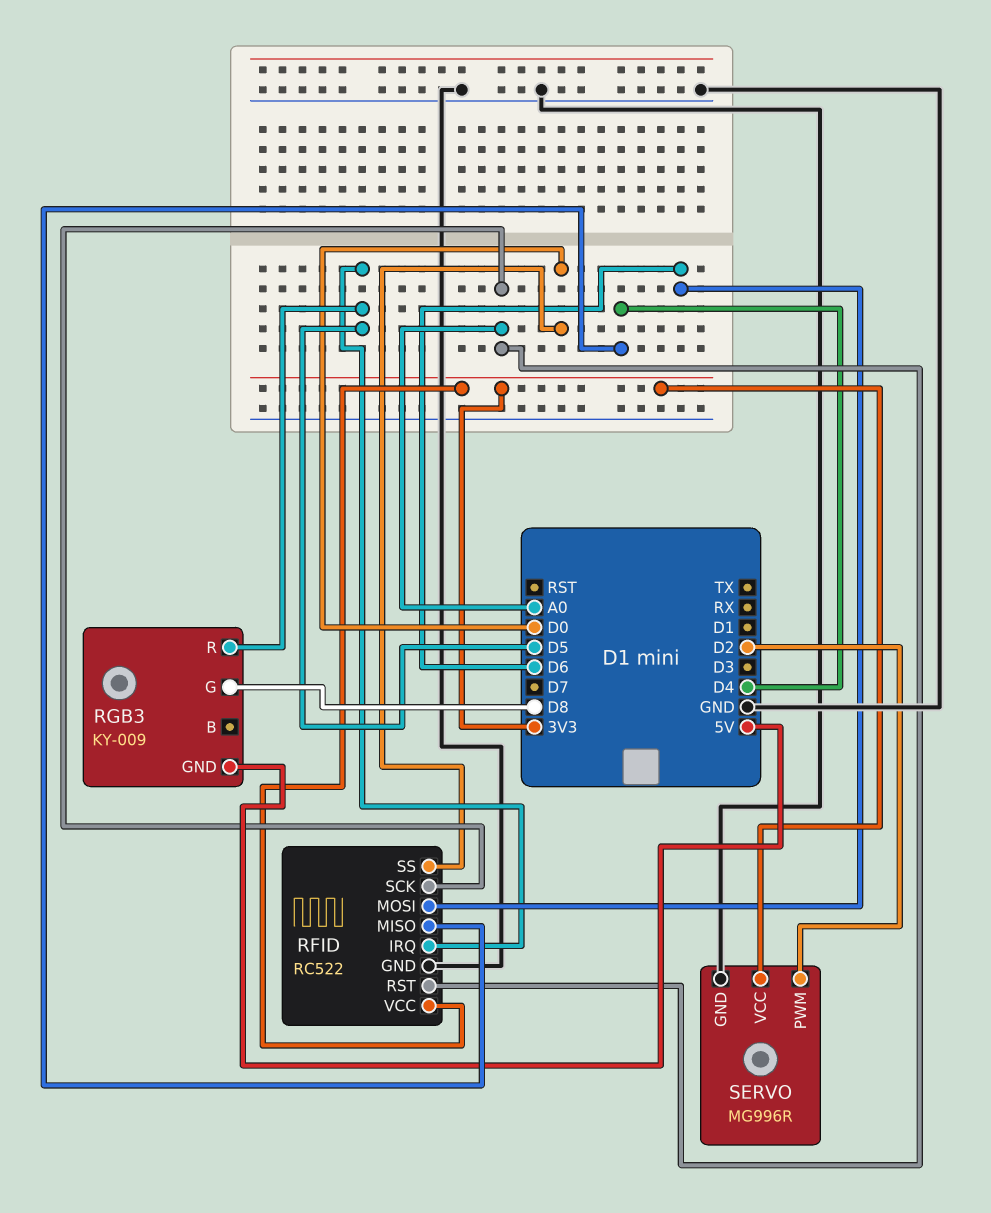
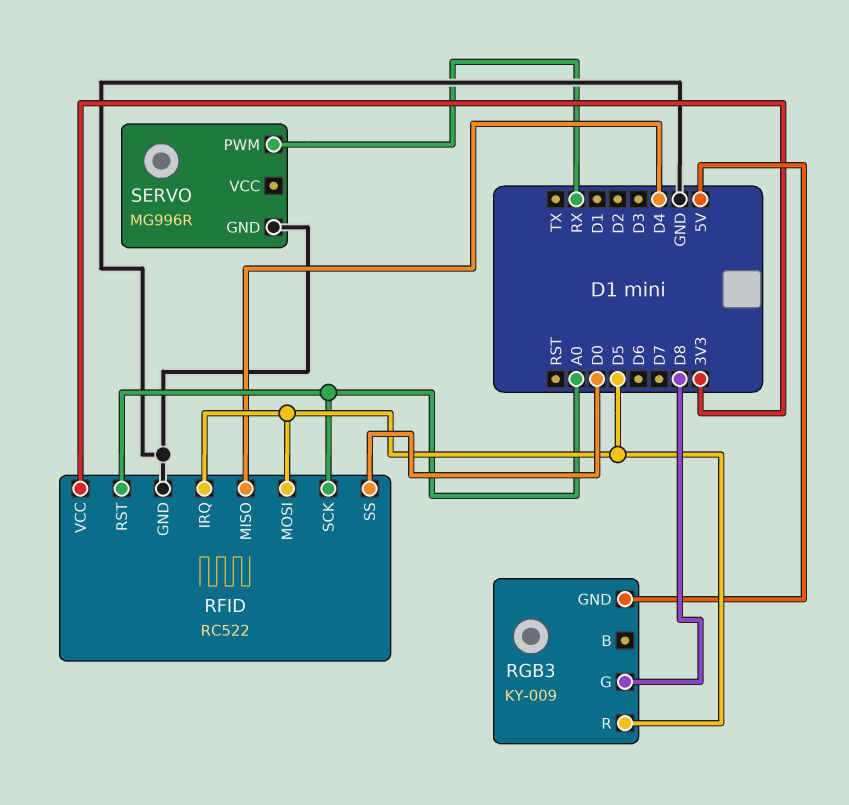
RFID pin MOSI: D6 -> D5
SERVO pin PWM: D2 -> RX
SERVO pin VCC: 3V3 -> none

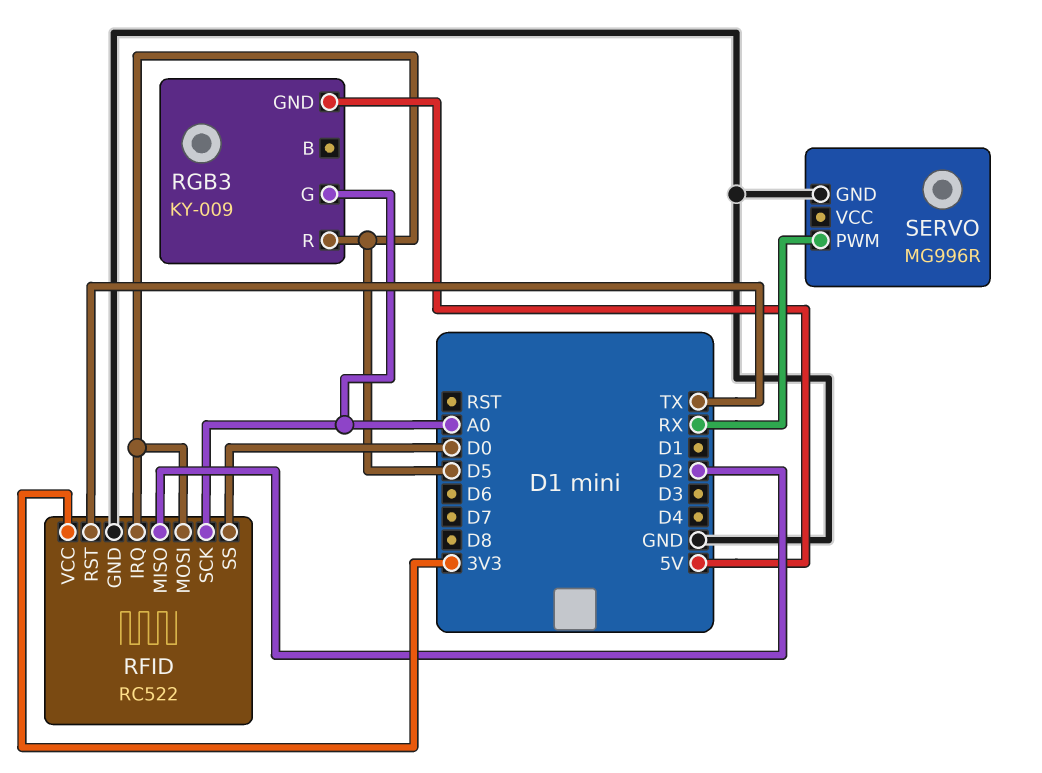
RFID pin MISO: D4 -> D2
RFID pin RST: A0 -> TX
RGB3 pin G: D8 -> A0

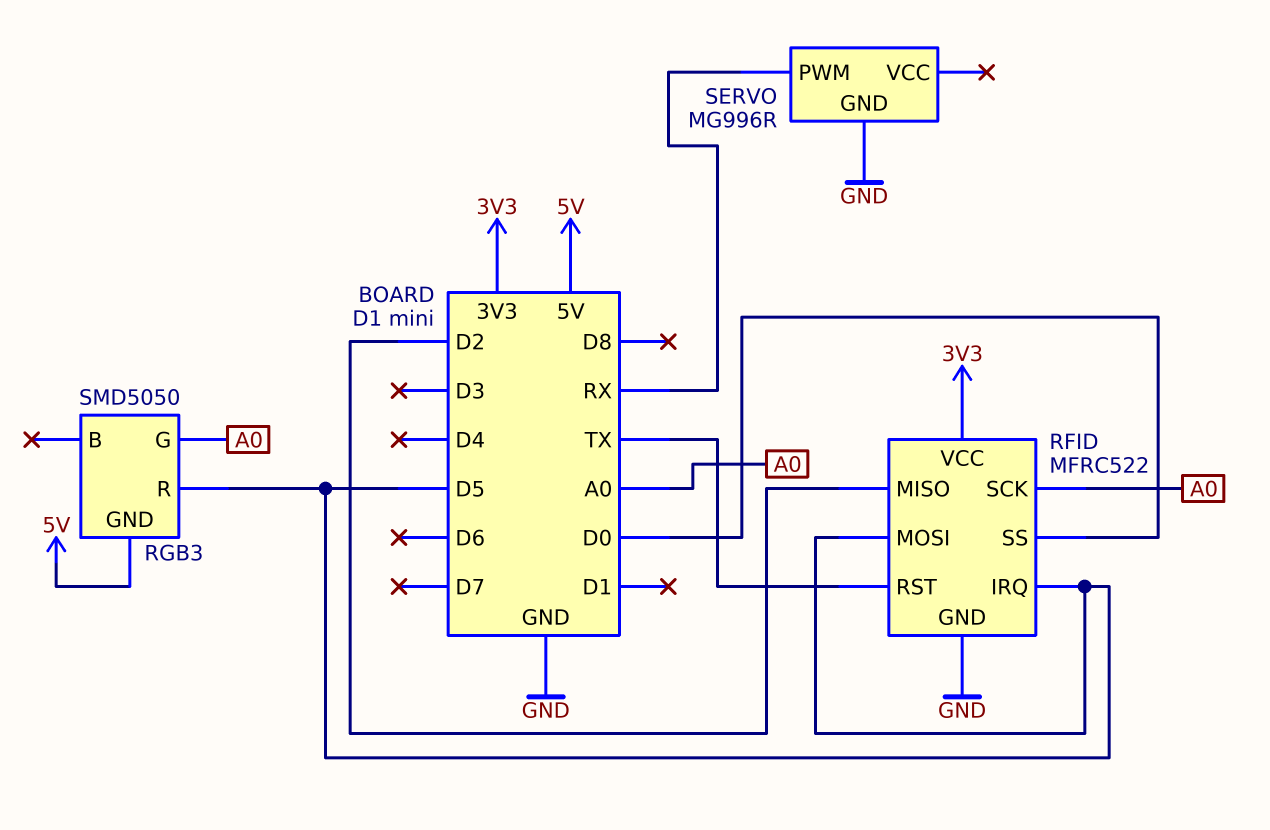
RFID: RC522 -> MFRC522
RGB3: KY-009 -> SMD5050

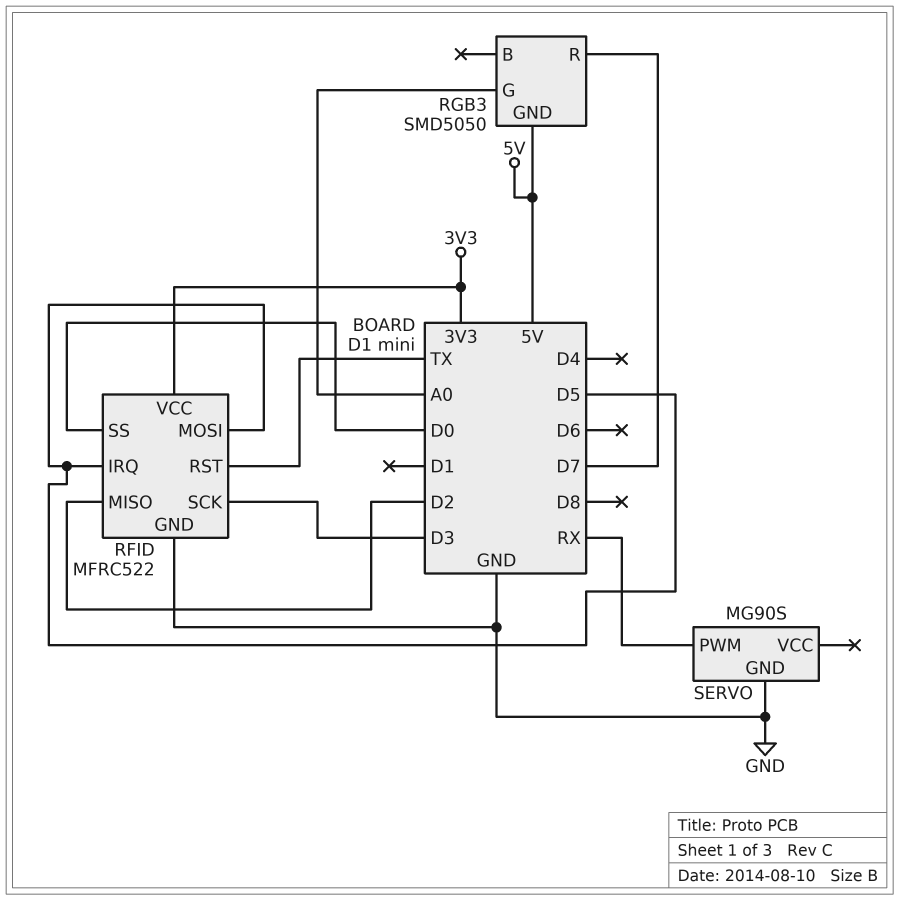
RFID pin SCK: A0 -> D3
RGB3 pin R: D5 -> D7
SERVO: MG996R -> MG90S

